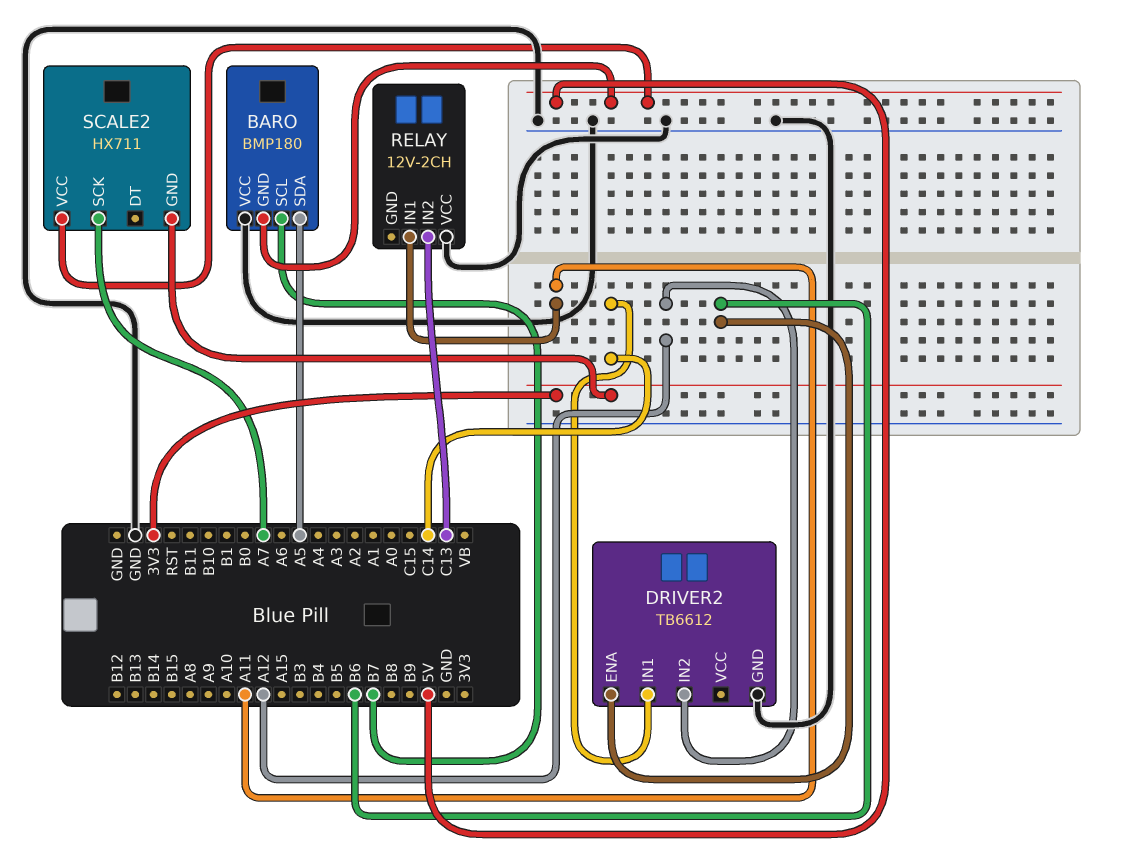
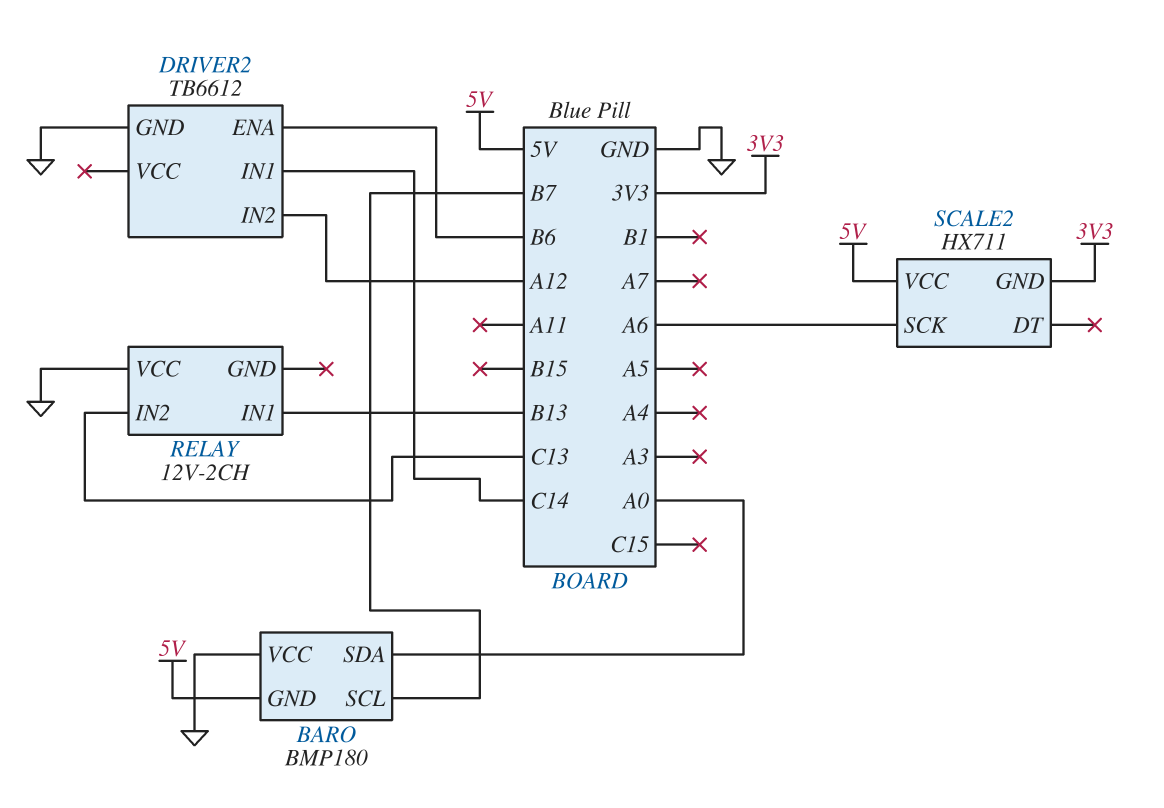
BARO pin SDA: A5 -> A0
RELAY pin IN1: A11 -> B13
SCALE2 pin SCK: A7 -> A6

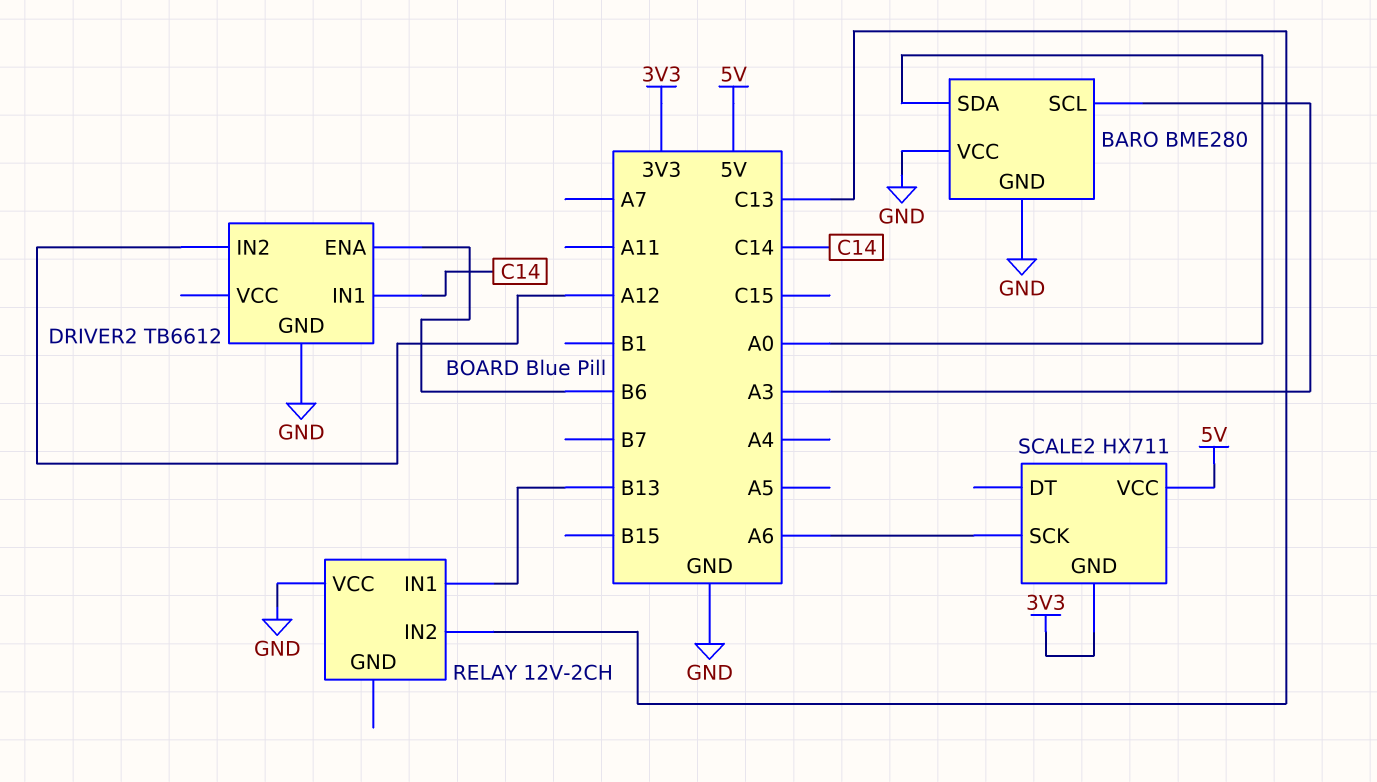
BARO: BMP180 -> BME280
BARO pin GND: 5V -> GND
BARO pin SCL: B7 -> A3

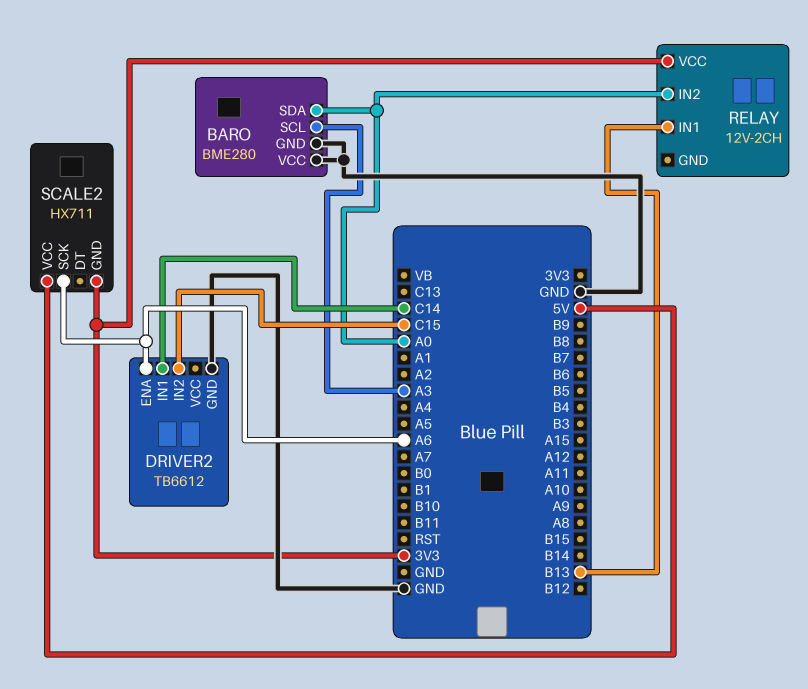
DRIVER2 pin ENA: B6 -> A6
DRIVER2 pin IN2: A12 -> C15
RELAY pin IN2: C13 -> A0
RELAY pin VCC: GND -> 3V3

